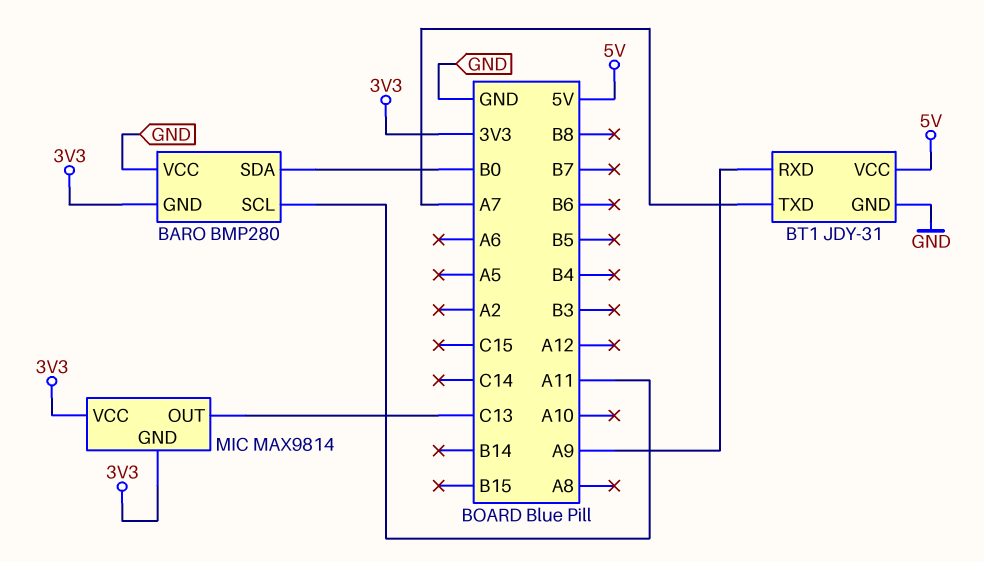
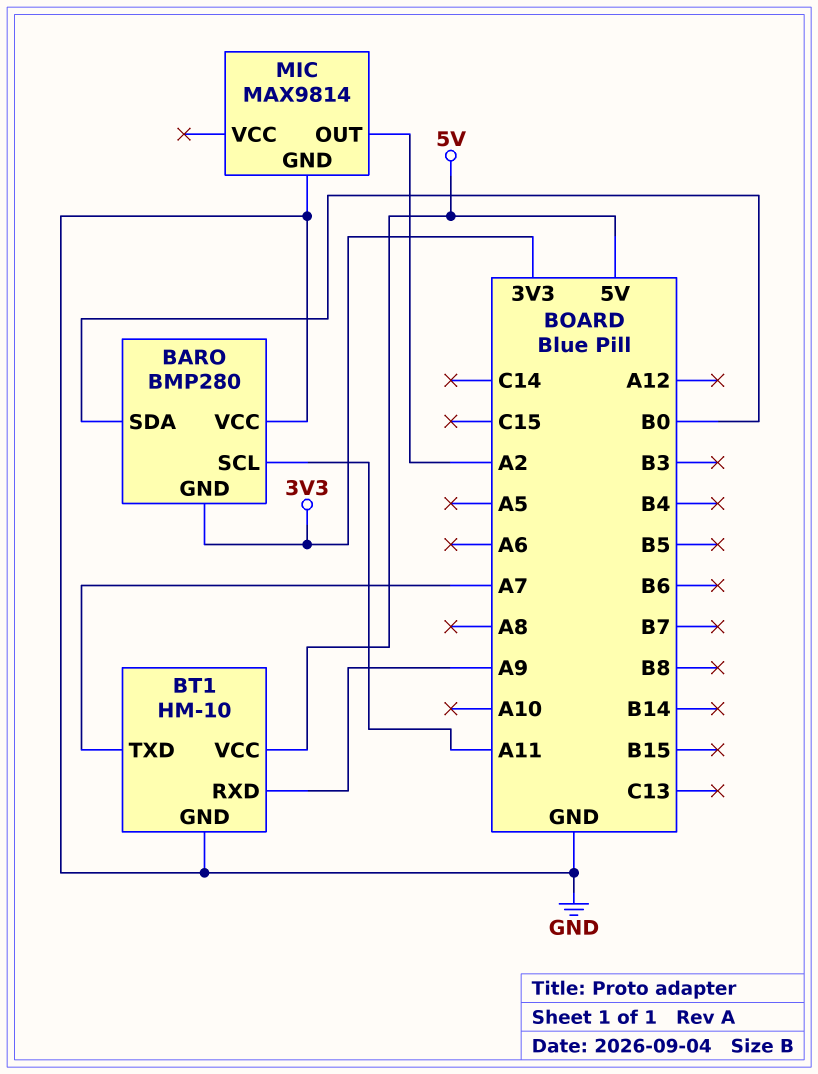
BT1: JDY-31 -> HM-10
MIC pin GND: 3V3 -> GND
MIC pin OUT: C13 -> A2
MIC pin VCC: 3V3 -> none

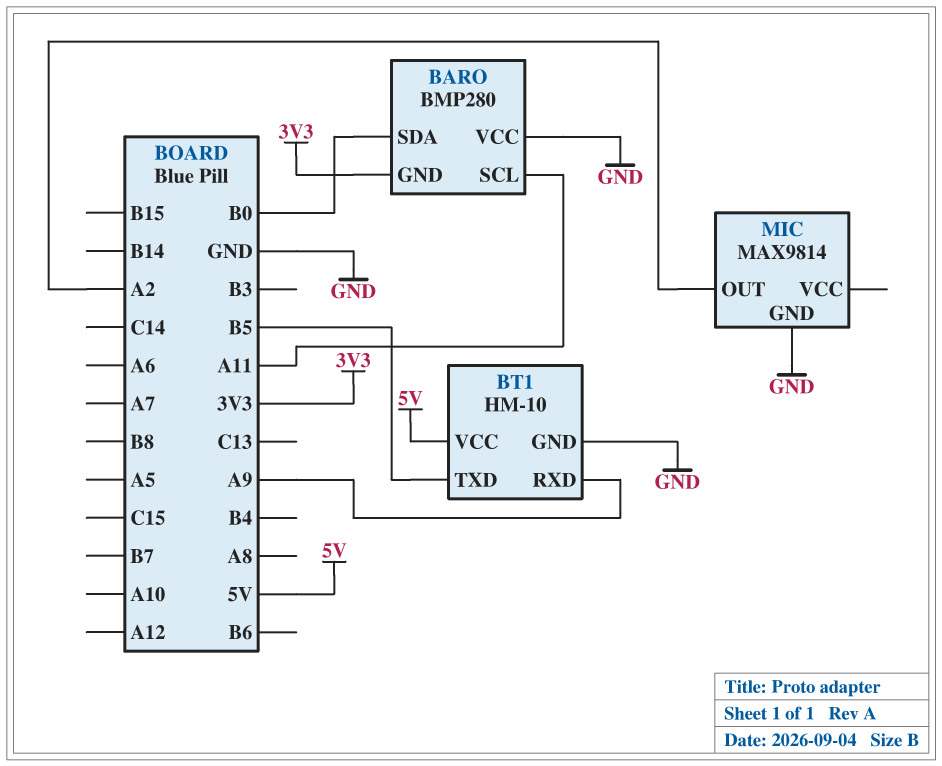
BT1 pin TXD: A7 -> B5

